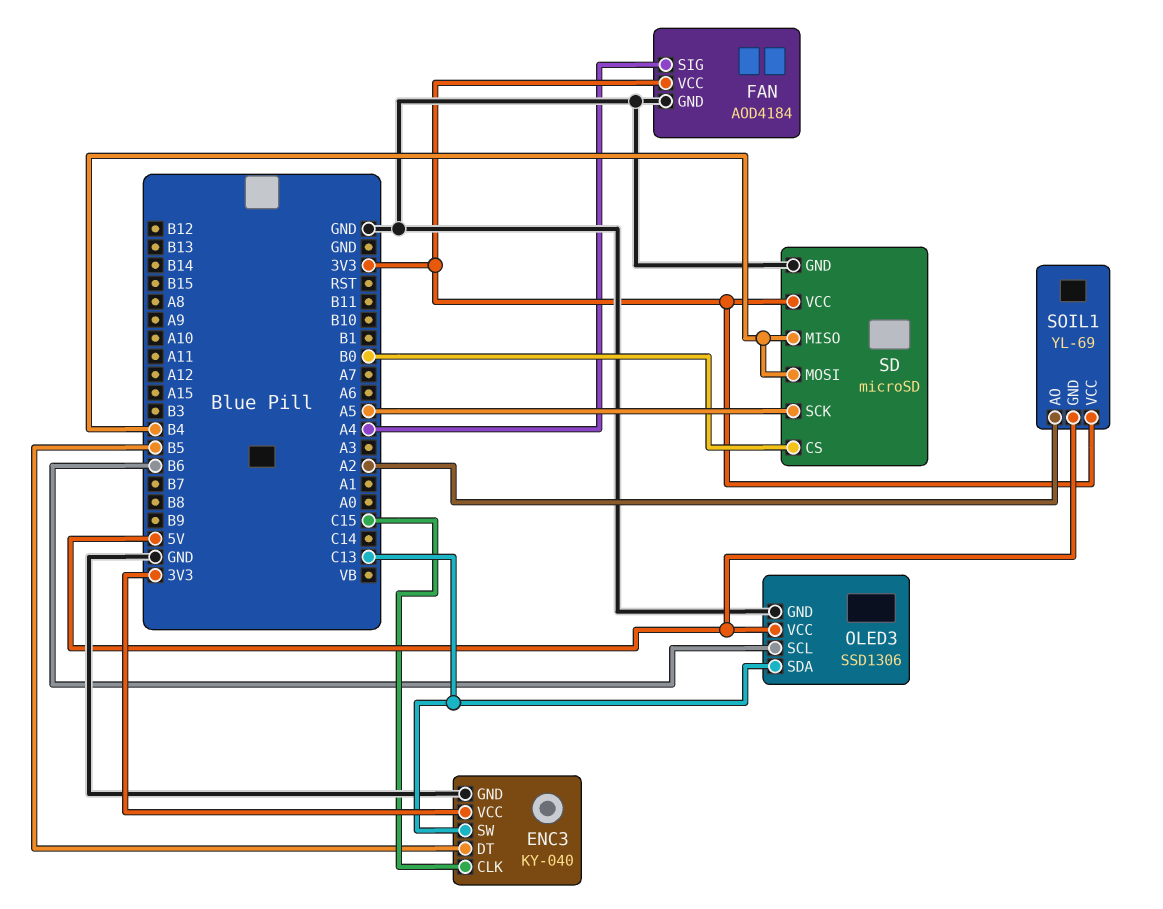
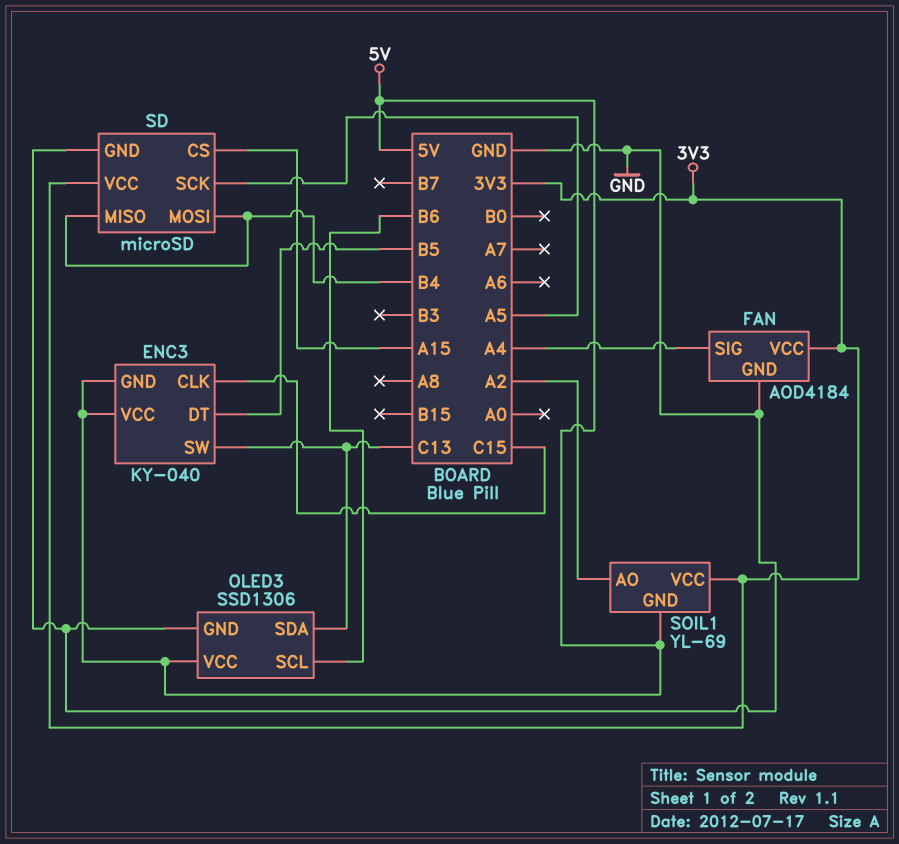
ENC3 pin GND: GND -> 5V
ENC3 pin VCC: 3V3 -> 5V
SD pin CS: B0 -> A15

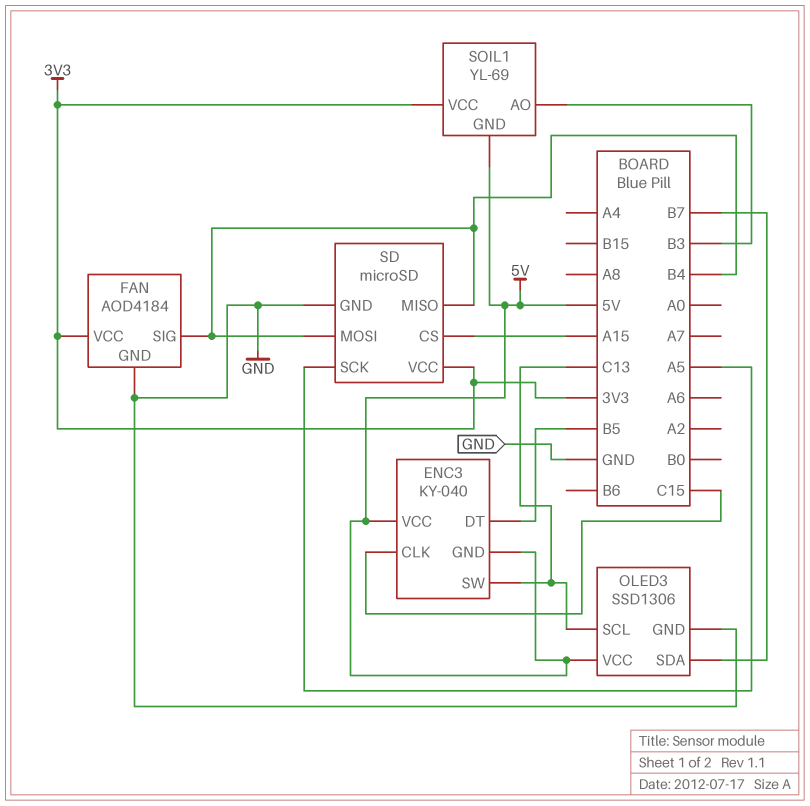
FAN pin SIG: A4 -> B4
OLED3 pin SCL: B6 -> C13
OLED3 pin SDA: C13 -> B7
SOIL1 pin AO: A2 -> B3

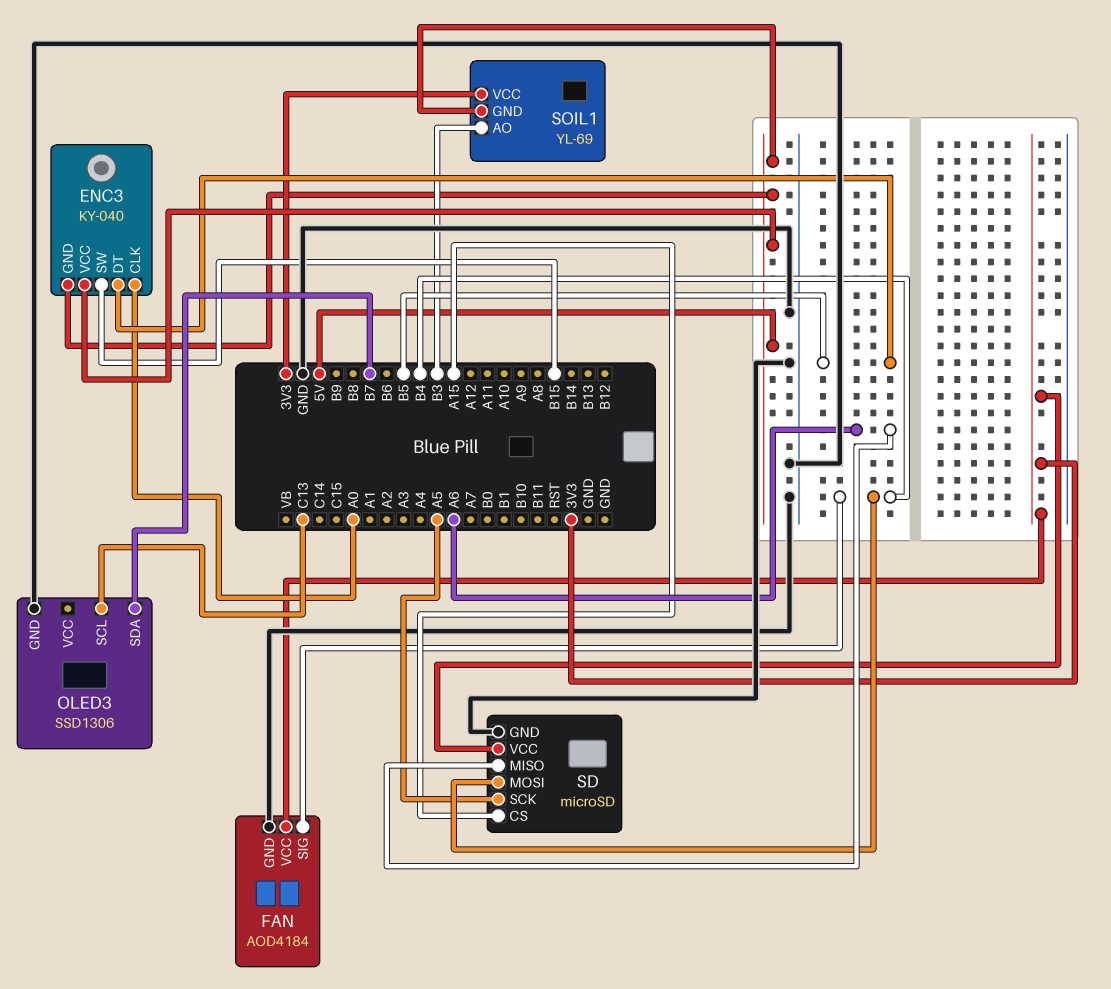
ENC3 pin CLK: C15 -> A0
ENC3 pin SW: C13 -> B15
OLED3 pin VCC: 5V -> none
SD pin MISO: B4 -> A6

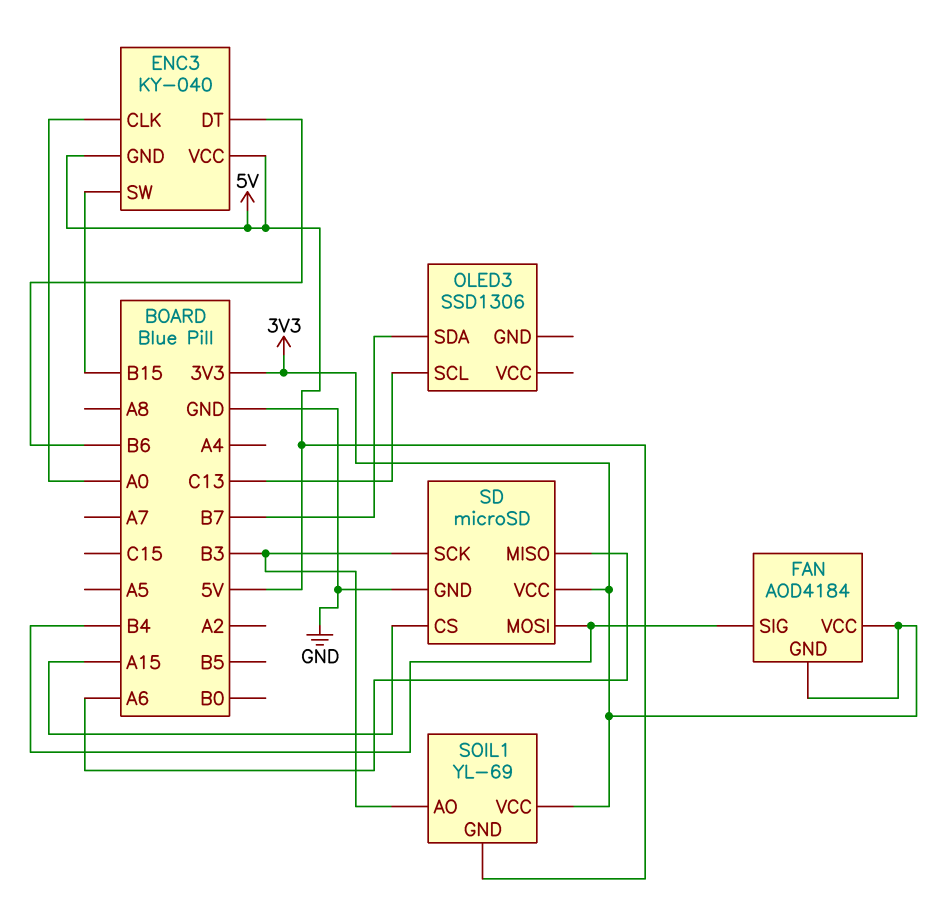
ENC3 pin DT: B5 -> B6
FAN pin GND: GND -> 3V3
OLED3 pin GND: GND -> none
SD pin SCK: A5 -> B3

